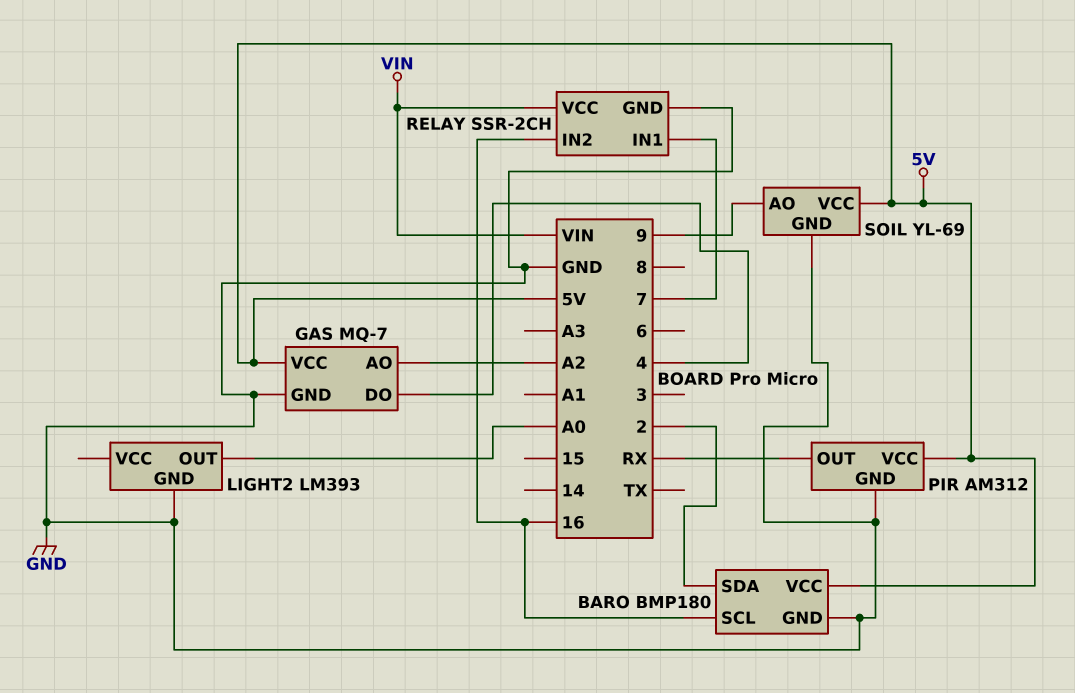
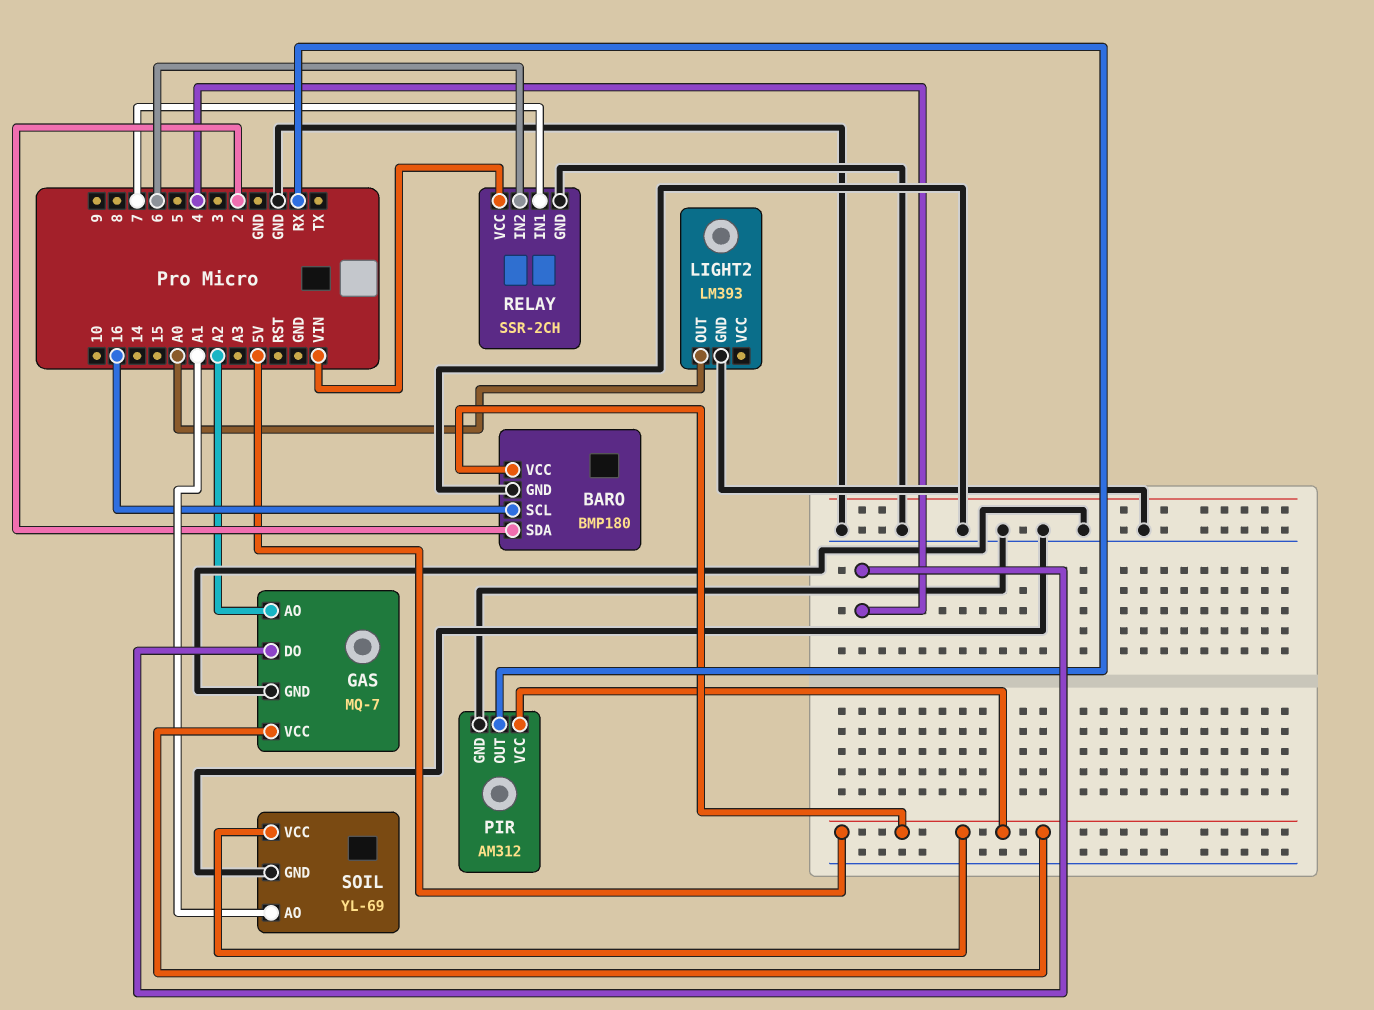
RELAY pin IN2: 16 -> 6
SOIL pin AO: 9 -> A1

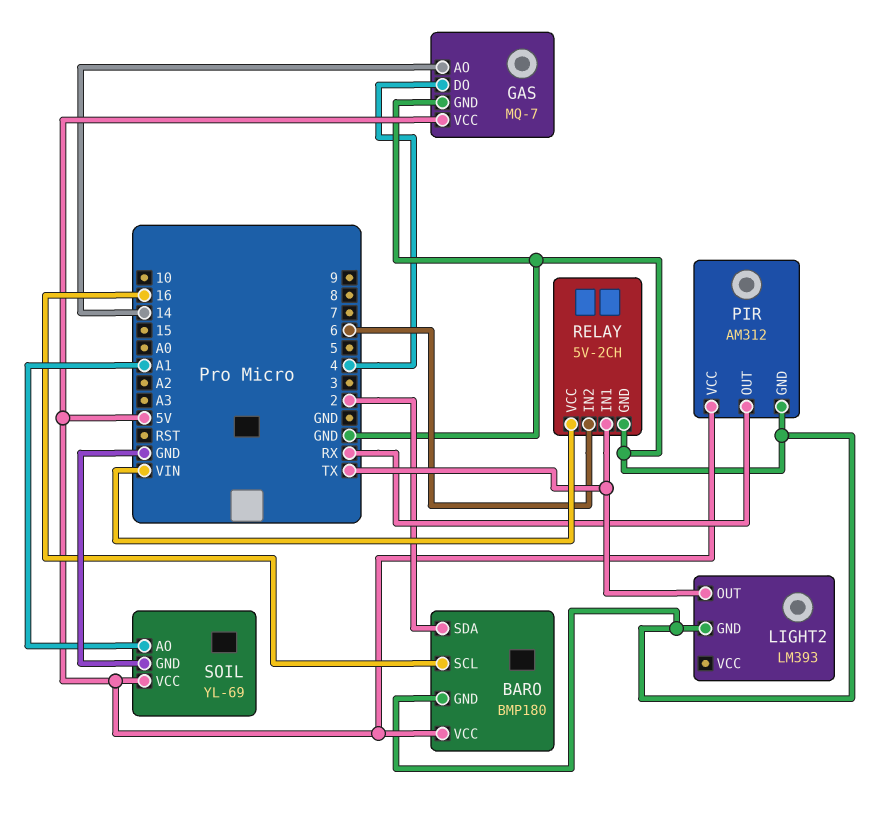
GAS pin AO: A2 -> 14
LIGHT2 pin OUT: A0 -> TX
RELAY: SSR-2CH -> 5V-2CH
RELAY pin IN1: 7 -> TX

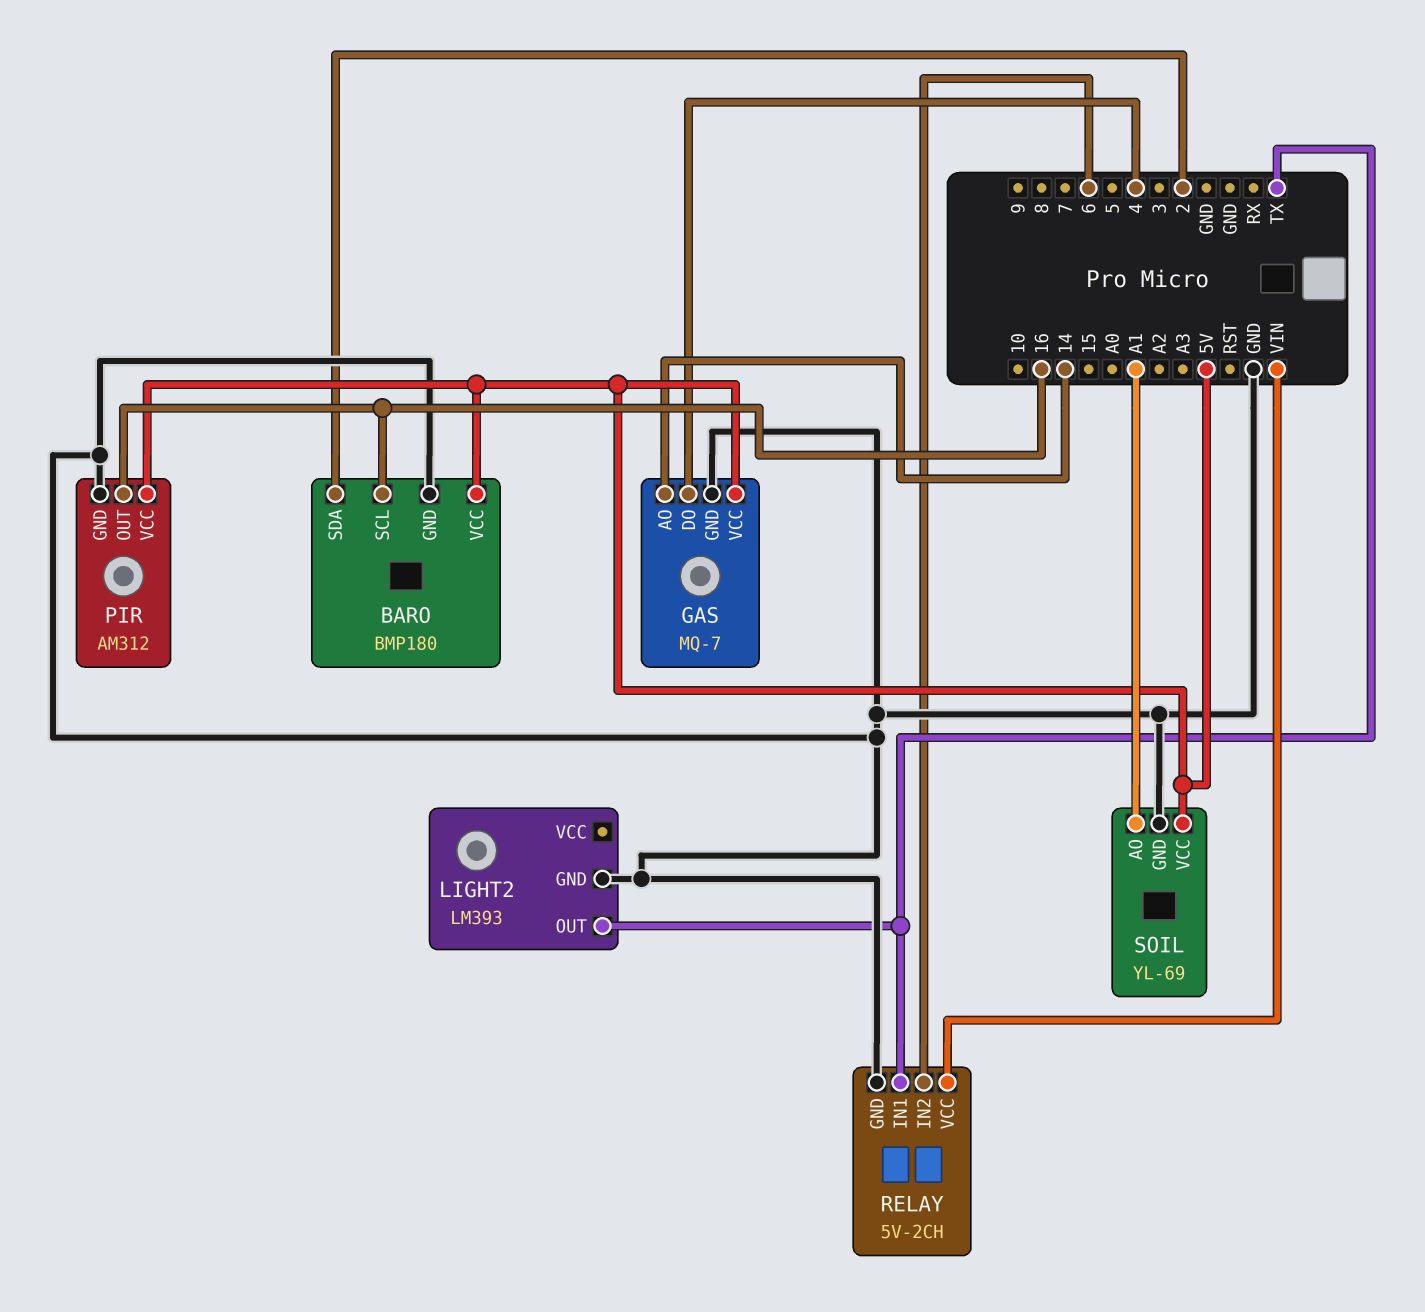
PIR pin OUT: RX -> 16

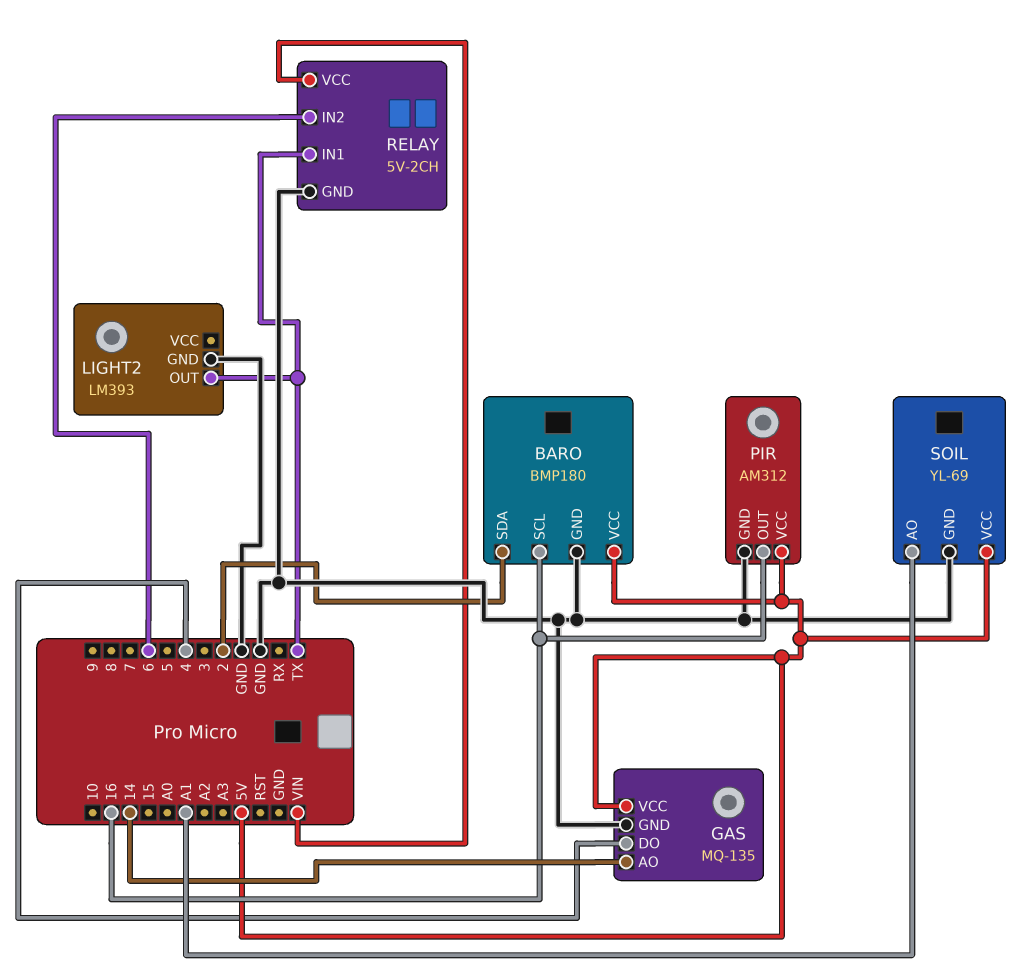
GAS: MQ-7 -> MQ-135

